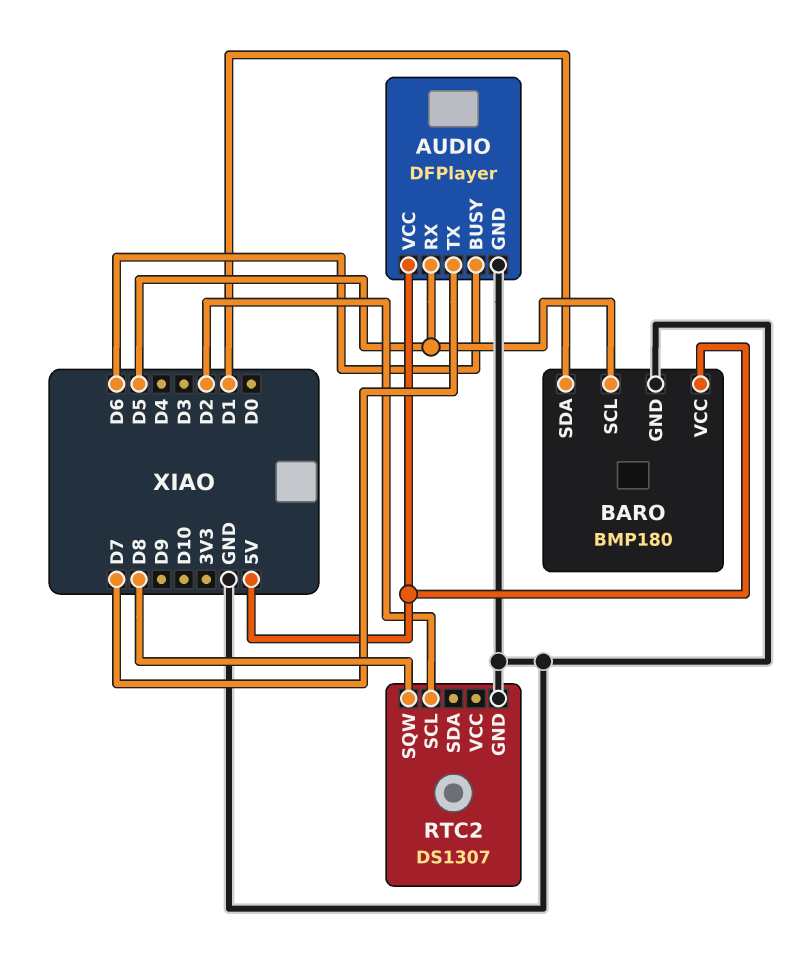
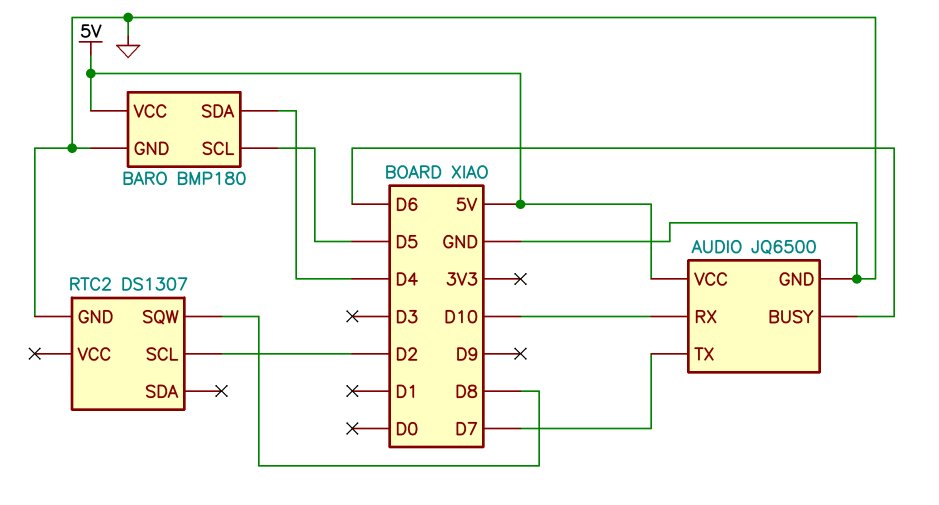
AUDIO: DFPlayer -> JQ6500
AUDIO pin RX: D5 -> D10
BARO pin SDA: D1 -> D4

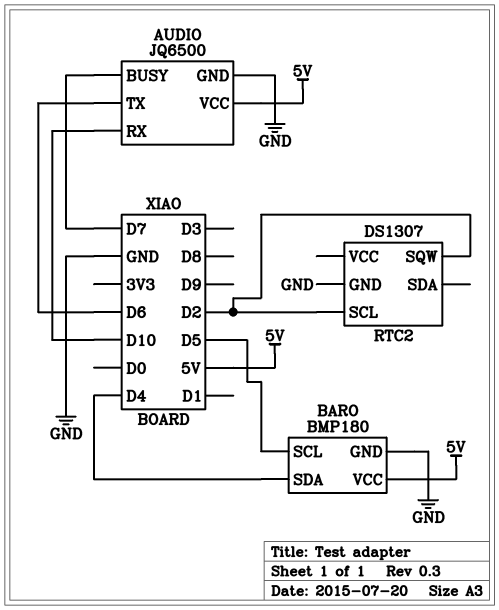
AUDIO pin BUSY: D6 -> D7
AUDIO pin TX: D7 -> D6
RTC2 pin SQW: D8 -> D2

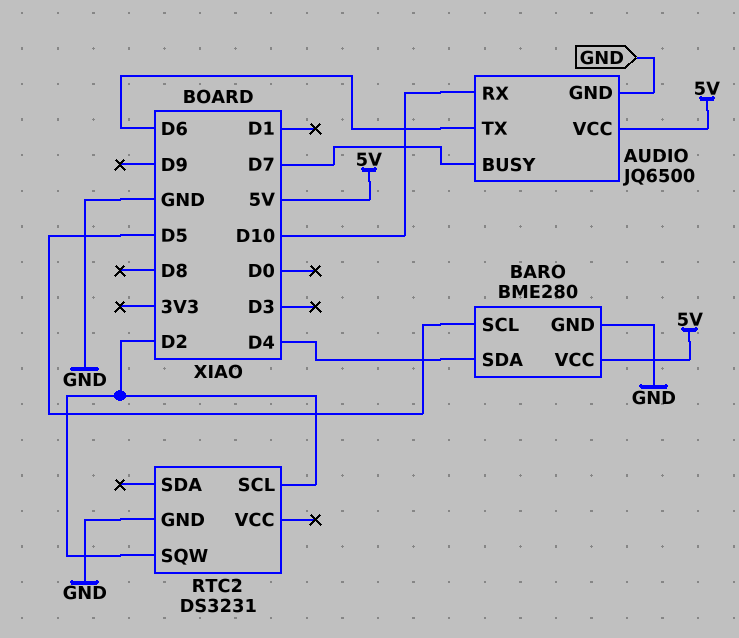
BARO: BMP180 -> BME280
RTC2: DS1307 -> DS3231

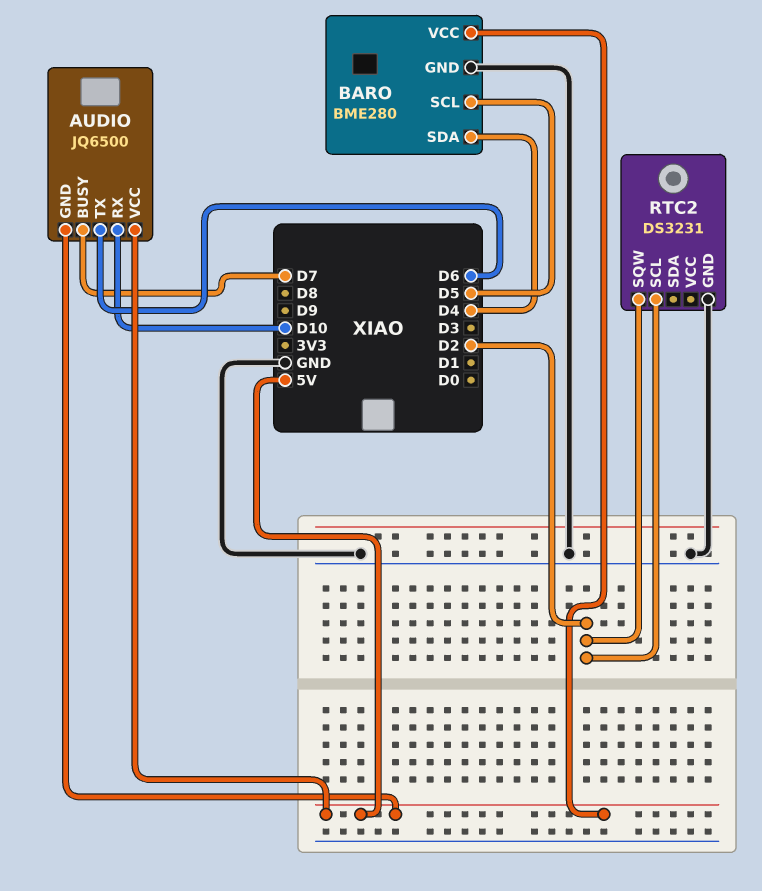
AUDIO pin GND: GND -> 5V

